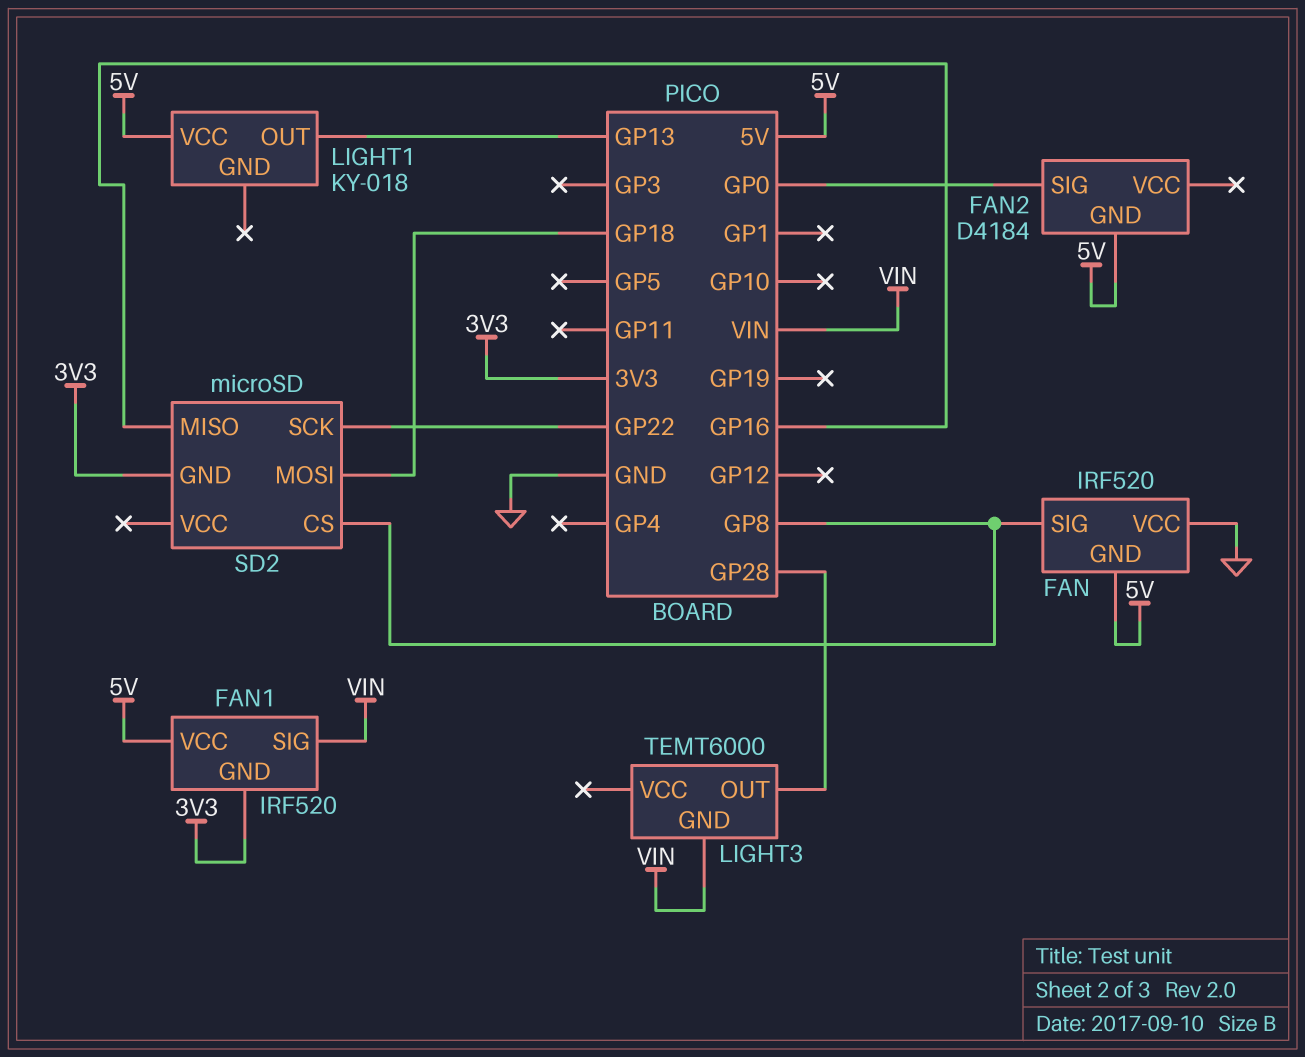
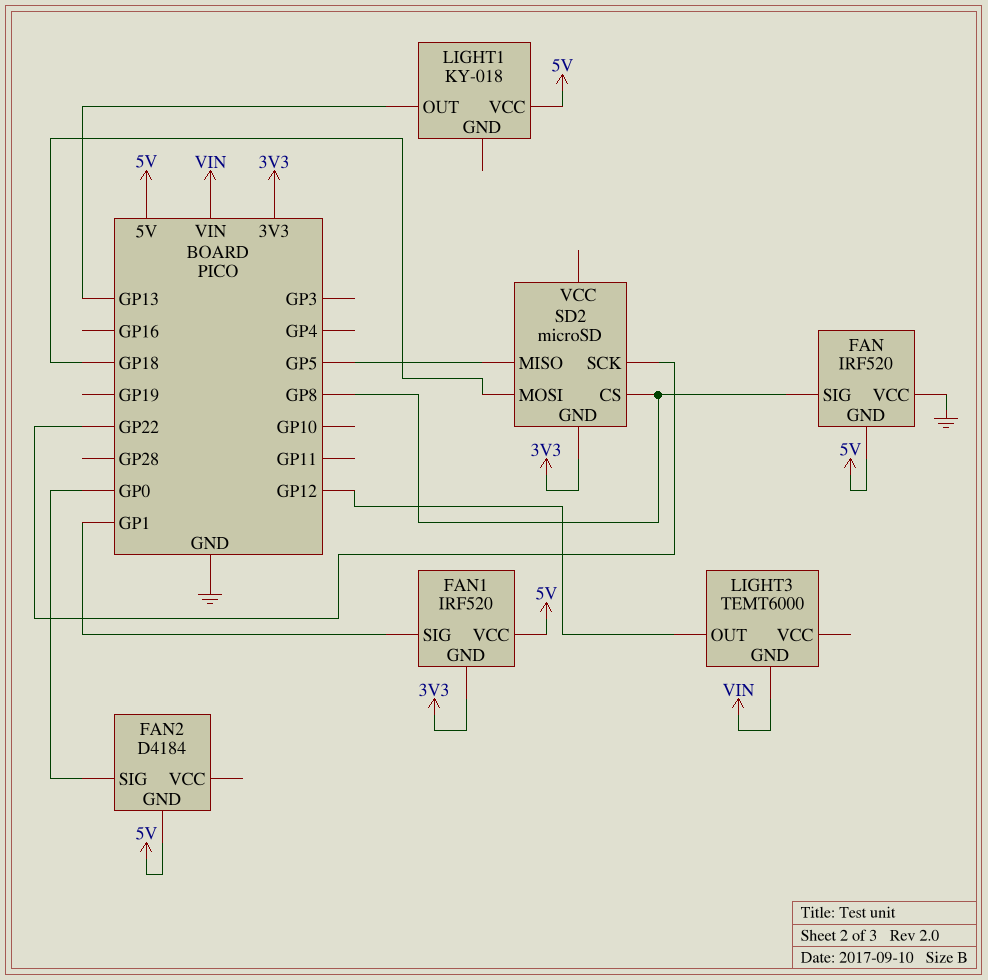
FAN1 pin SIG: VIN -> GP1
LIGHT3 pin OUT: GP28 -> GP12
SD2 pin MISO: GP16 -> GP5

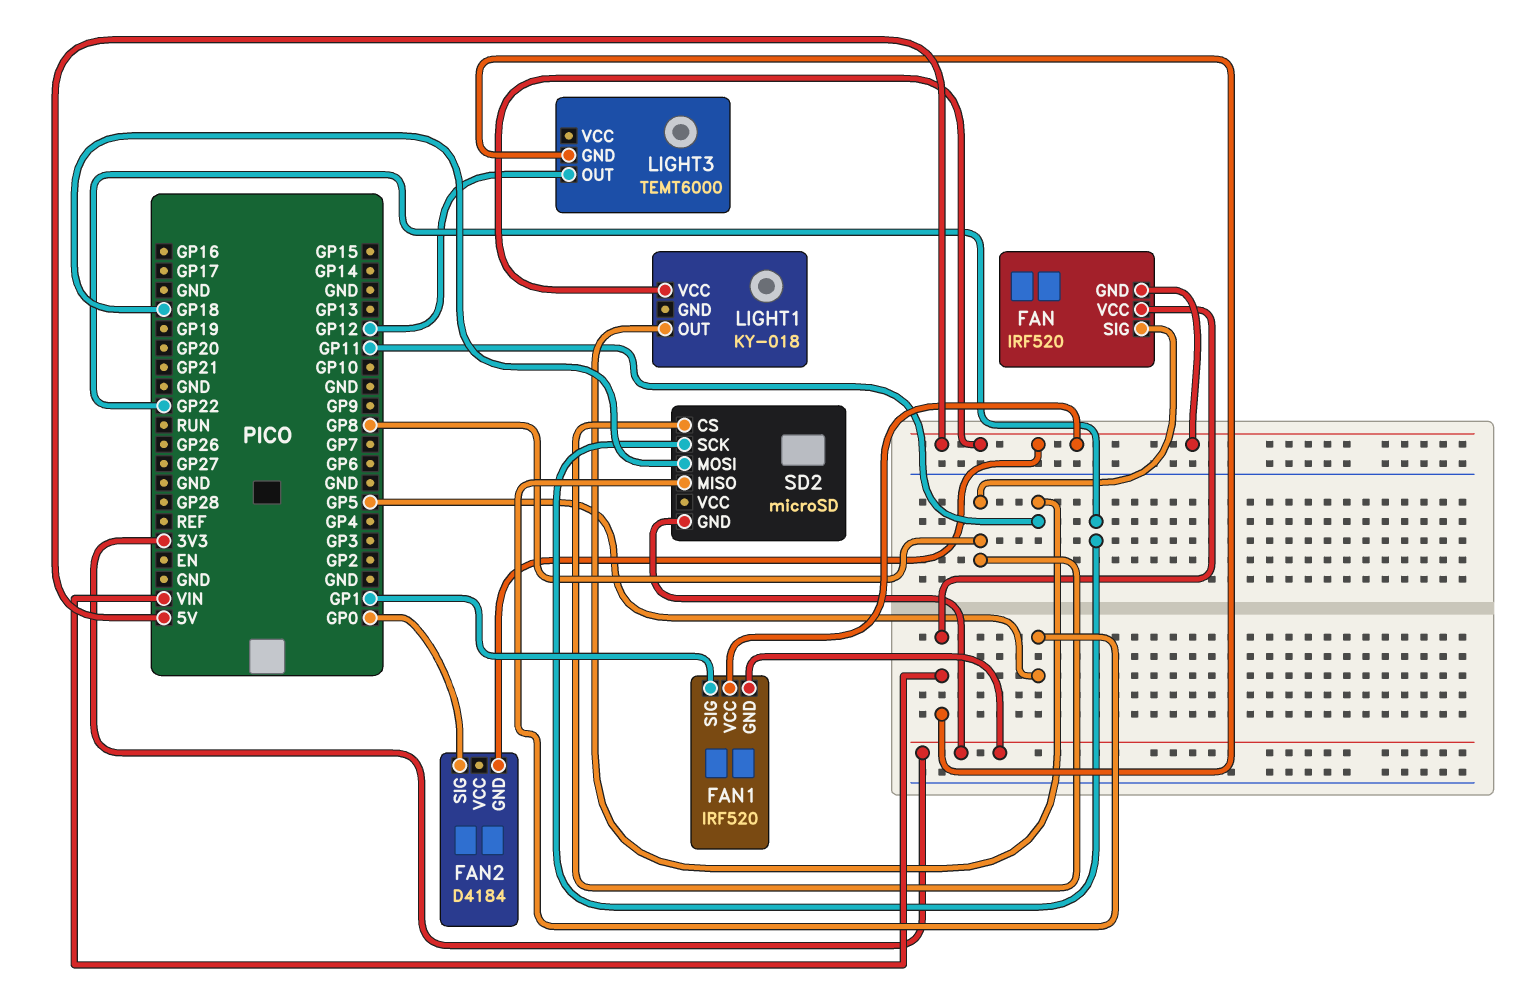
FAN pin VCC: GND -> VIN
LIGHT1 pin OUT: GP13 -> GP11

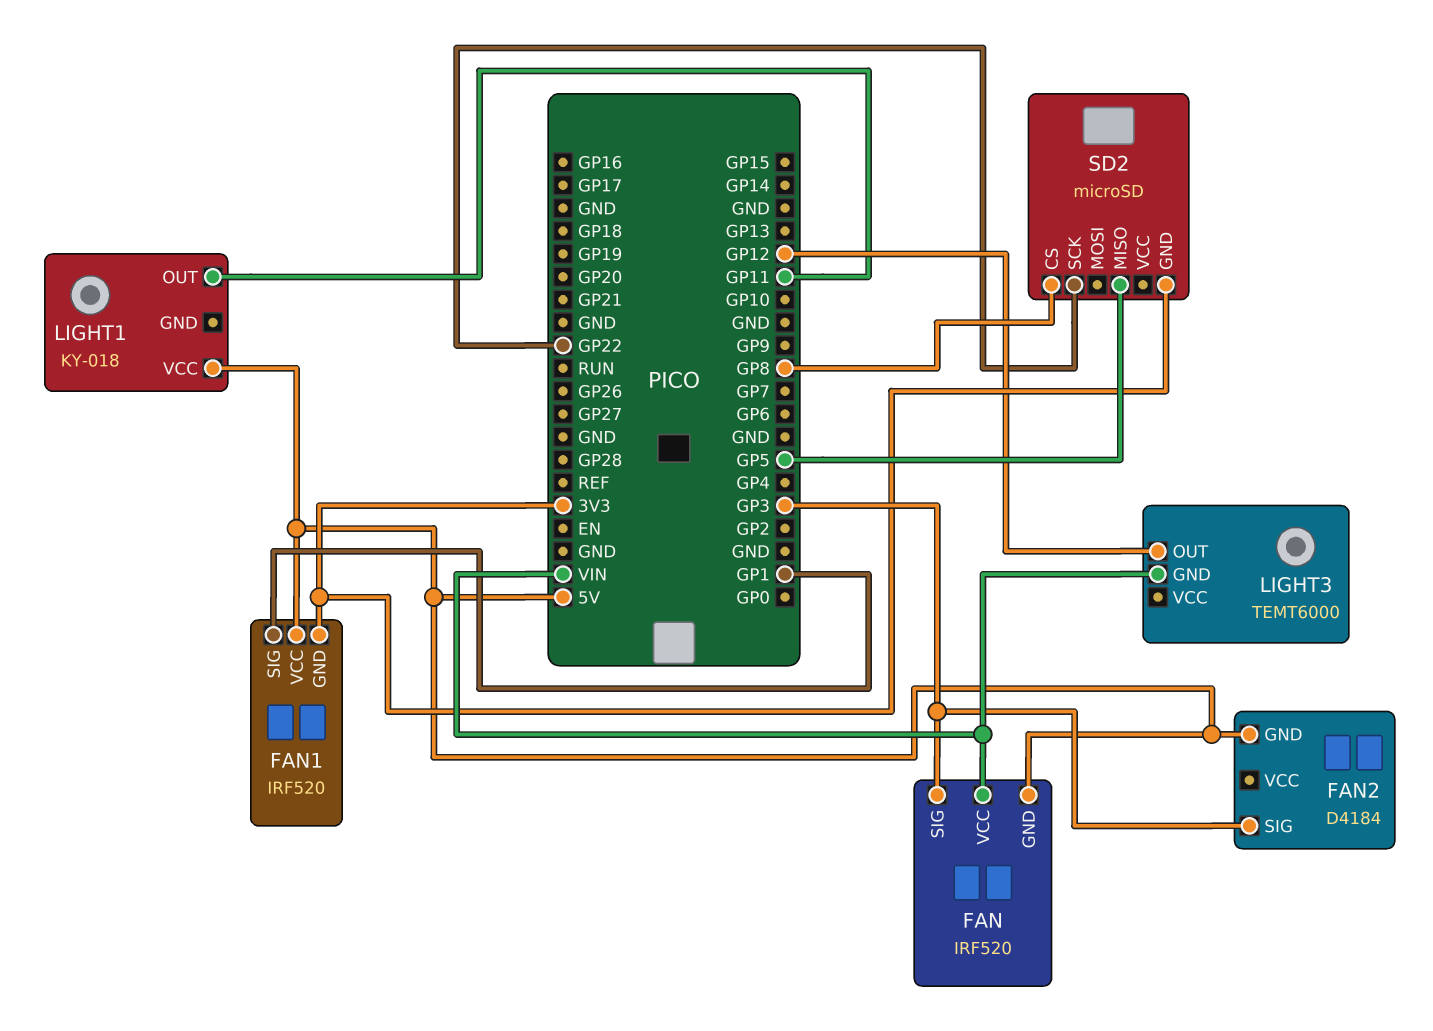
FAN pin SIG: GP8 -> GP3
FAN2 pin SIG: GP0 -> GP3
SD2 pin MOSI: GP18 -> none

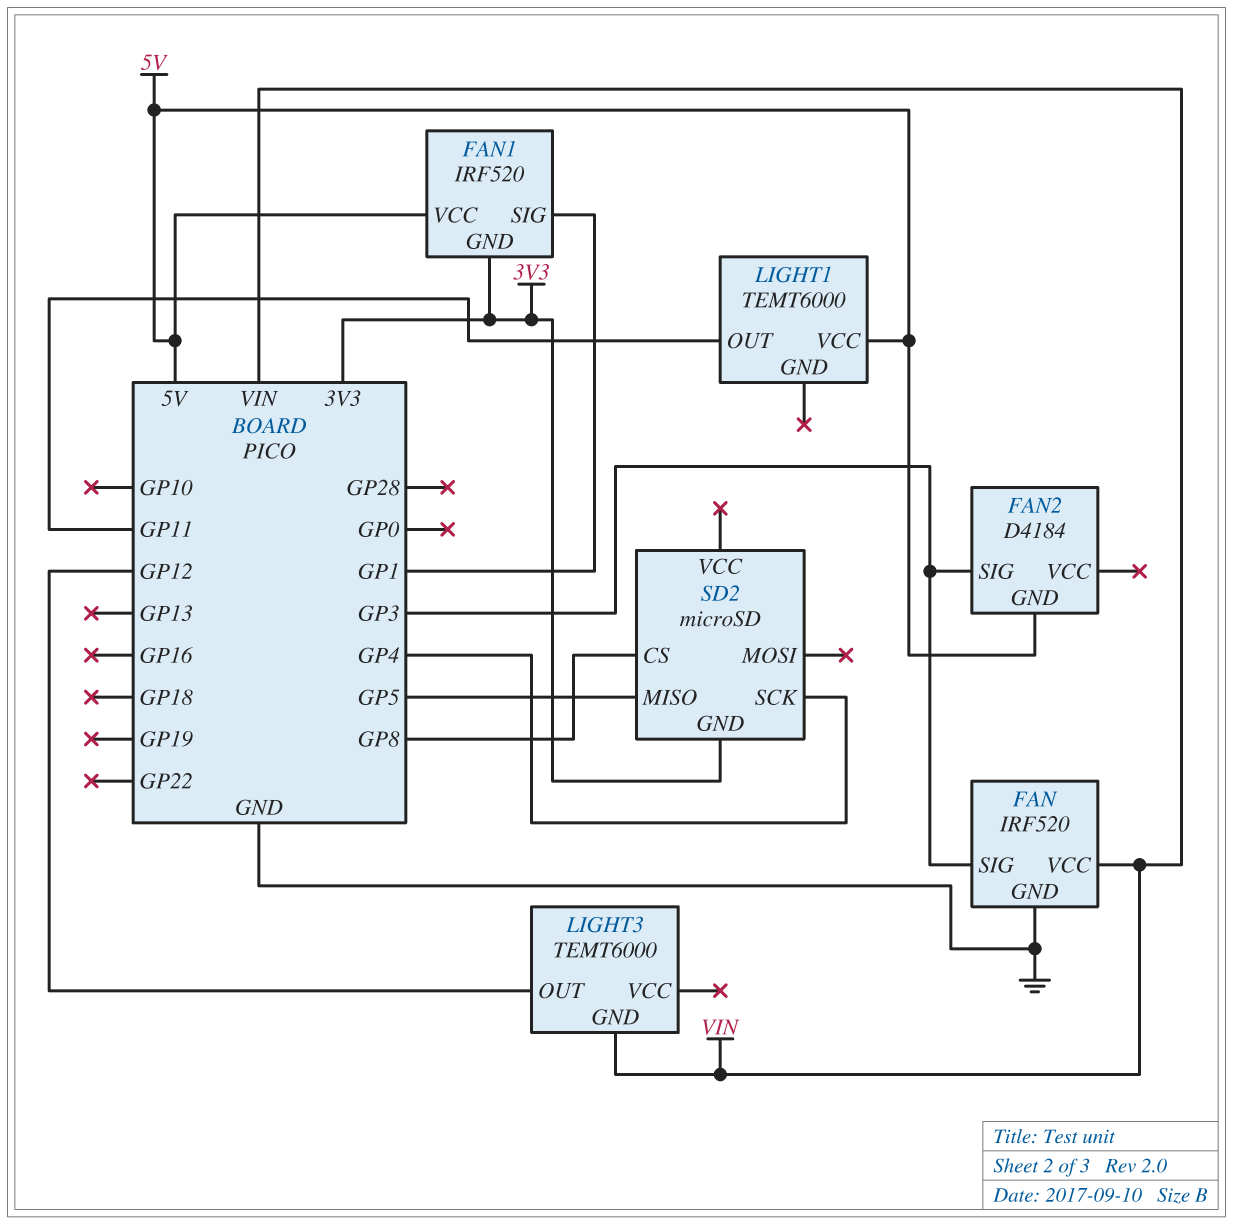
FAN pin GND: 5V -> GND
LIGHT1: KY-018 -> TEMT6000
SD2 pin SCK: GP22 -> GP4

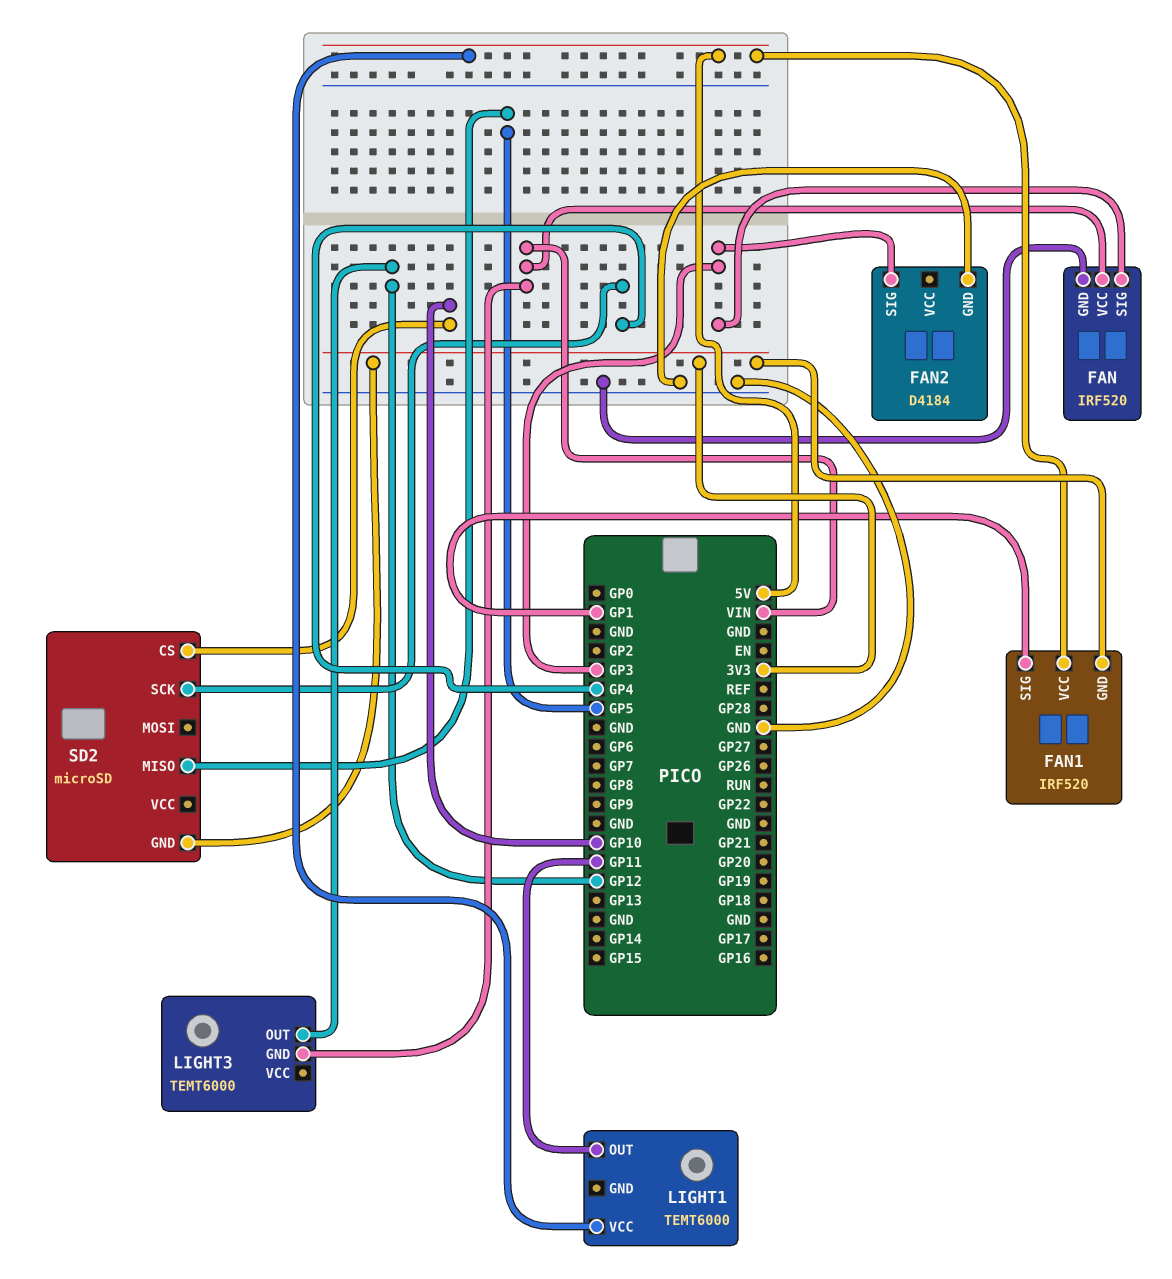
FAN2 pin GND: 5V -> GND
SD2 pin CS: GP8 -> GP10

